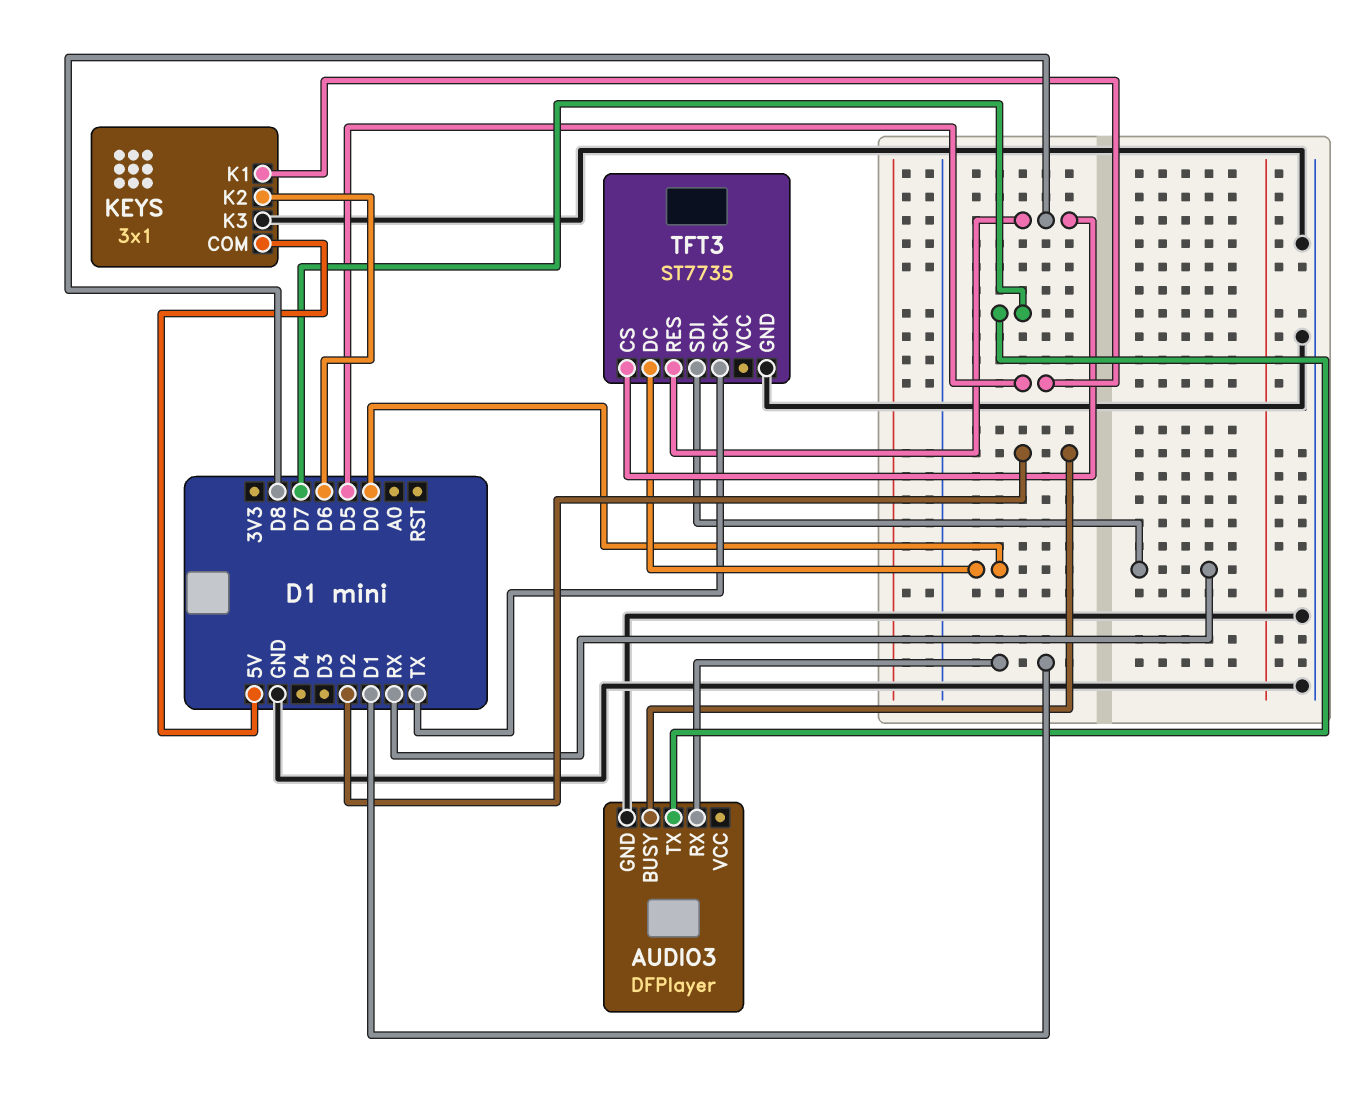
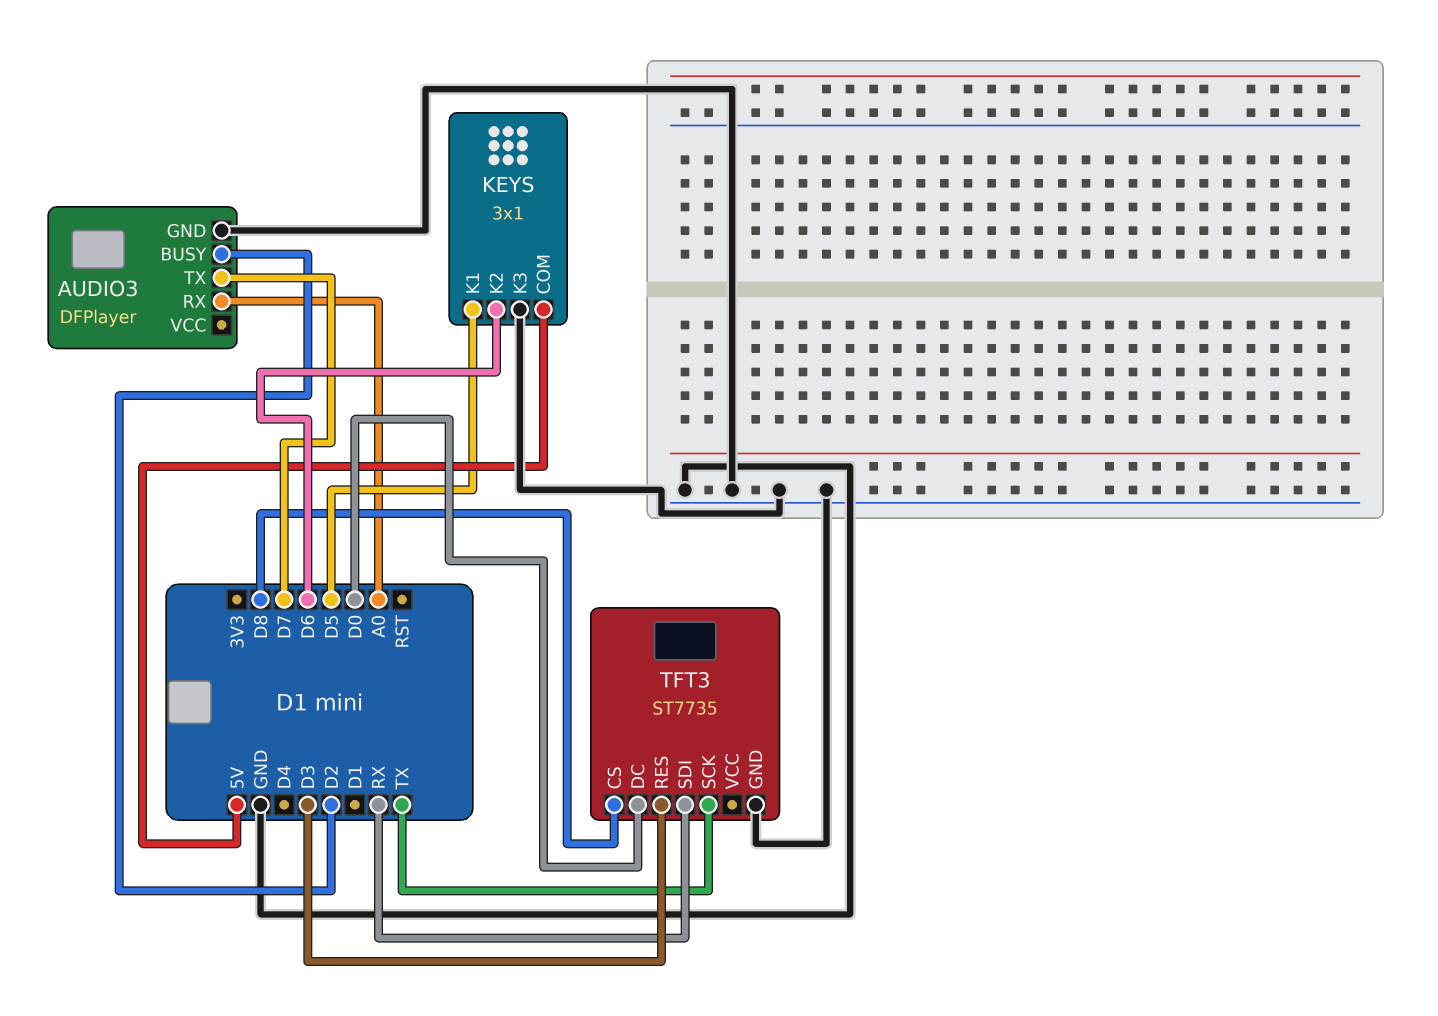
AUDIO3 pin RX: D1 -> A0
TFT3 pin RES: D8 -> D3

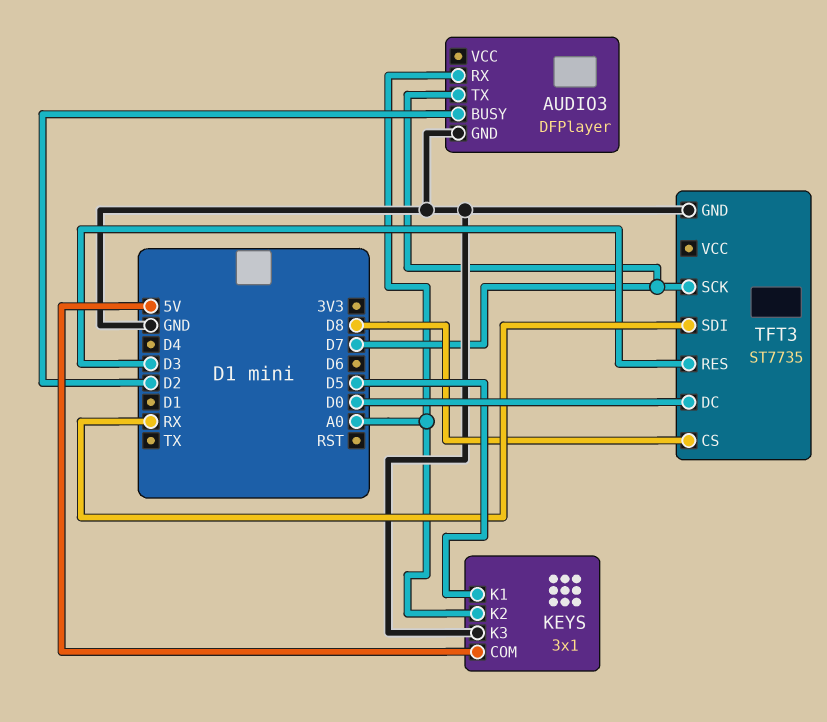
KEYS pin K2: D6 -> A0
TFT3 pin SCK: TX -> D7

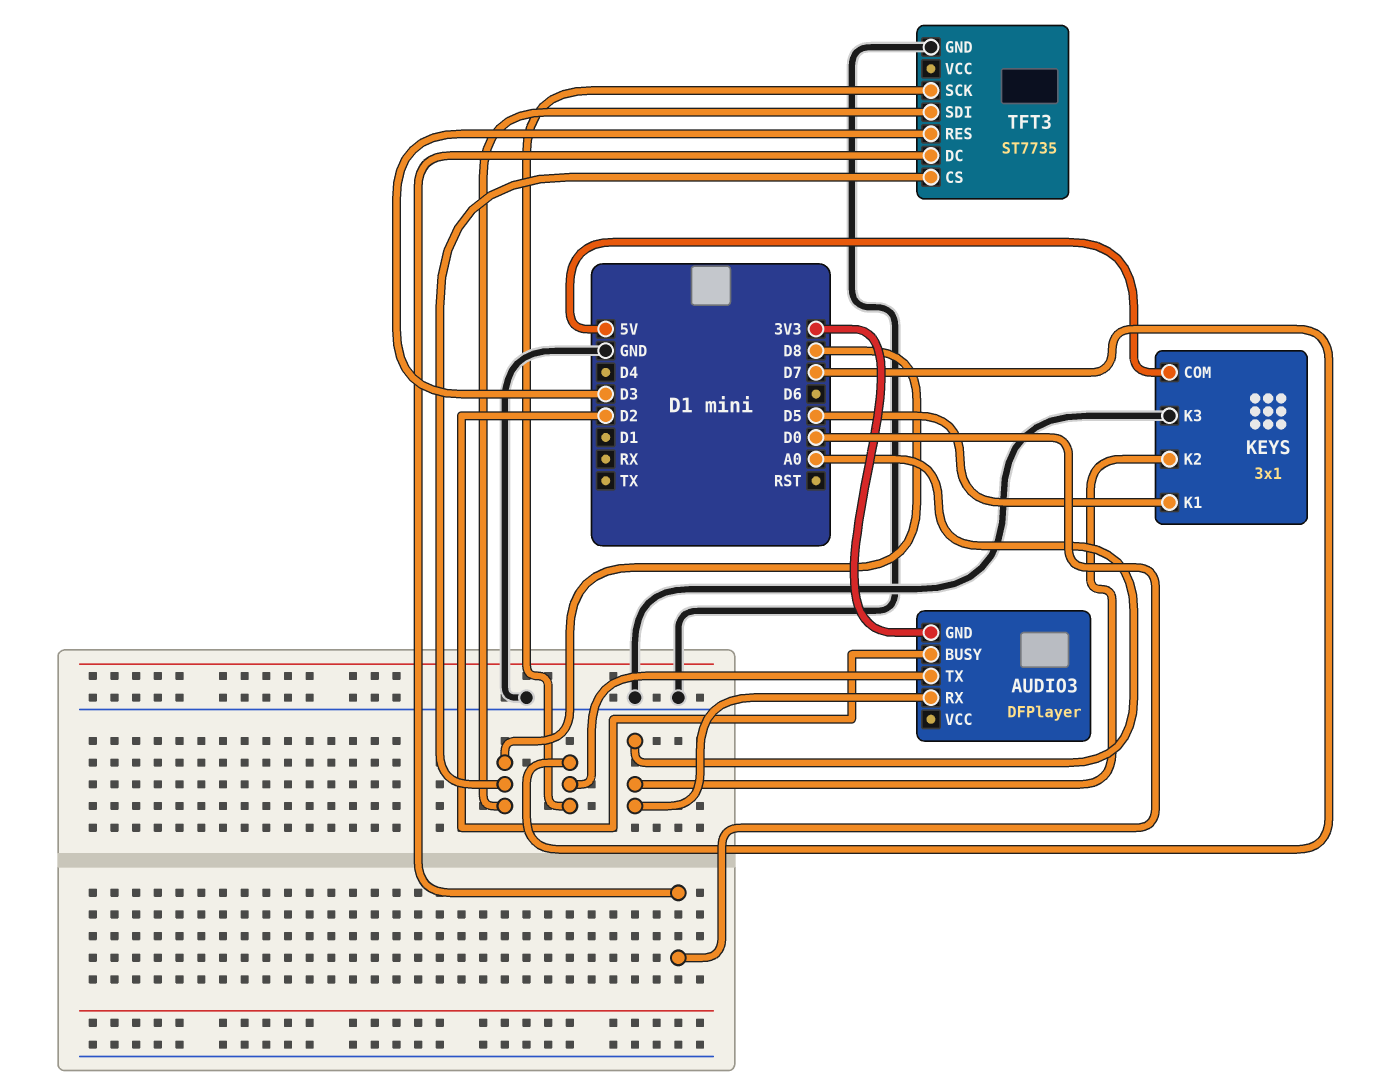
AUDIO3 pin GND: GND -> 3V3
TFT3 pin SDI: RX -> D8

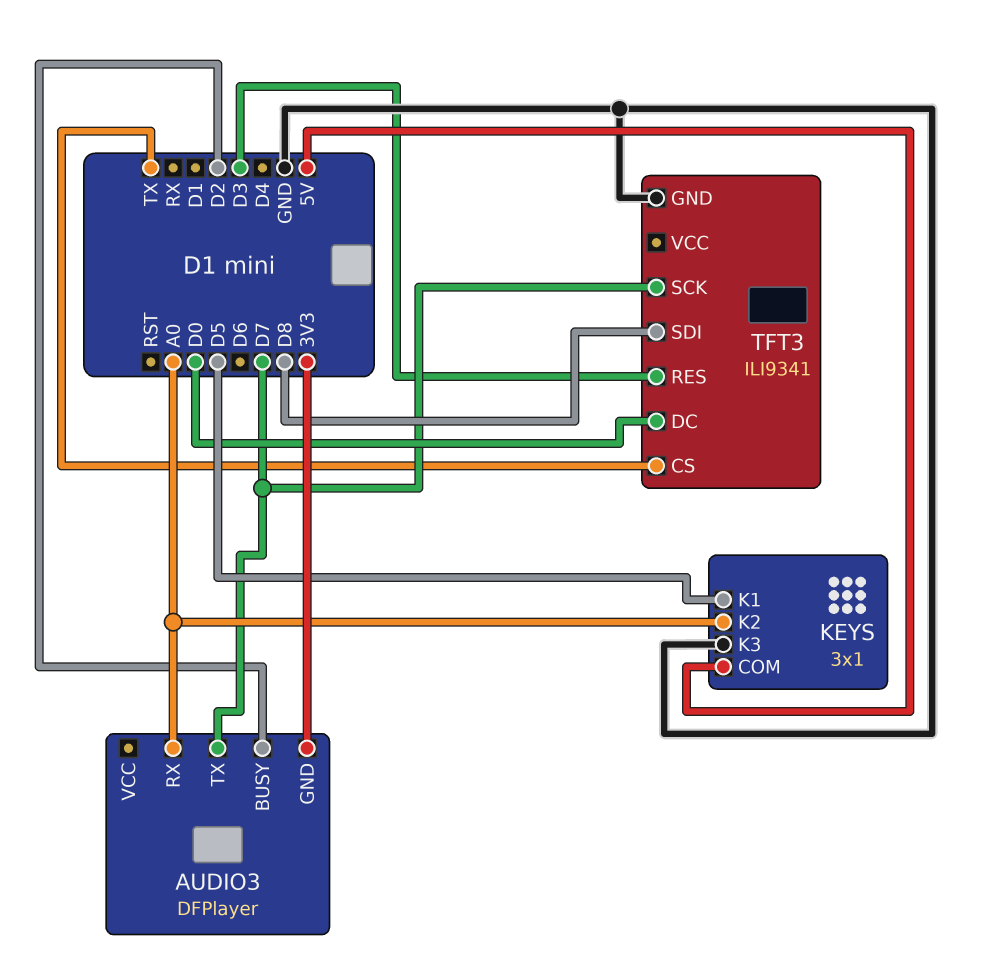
TFT3: ST7735 -> ILI9341
TFT3 pin CS: D8 -> TX

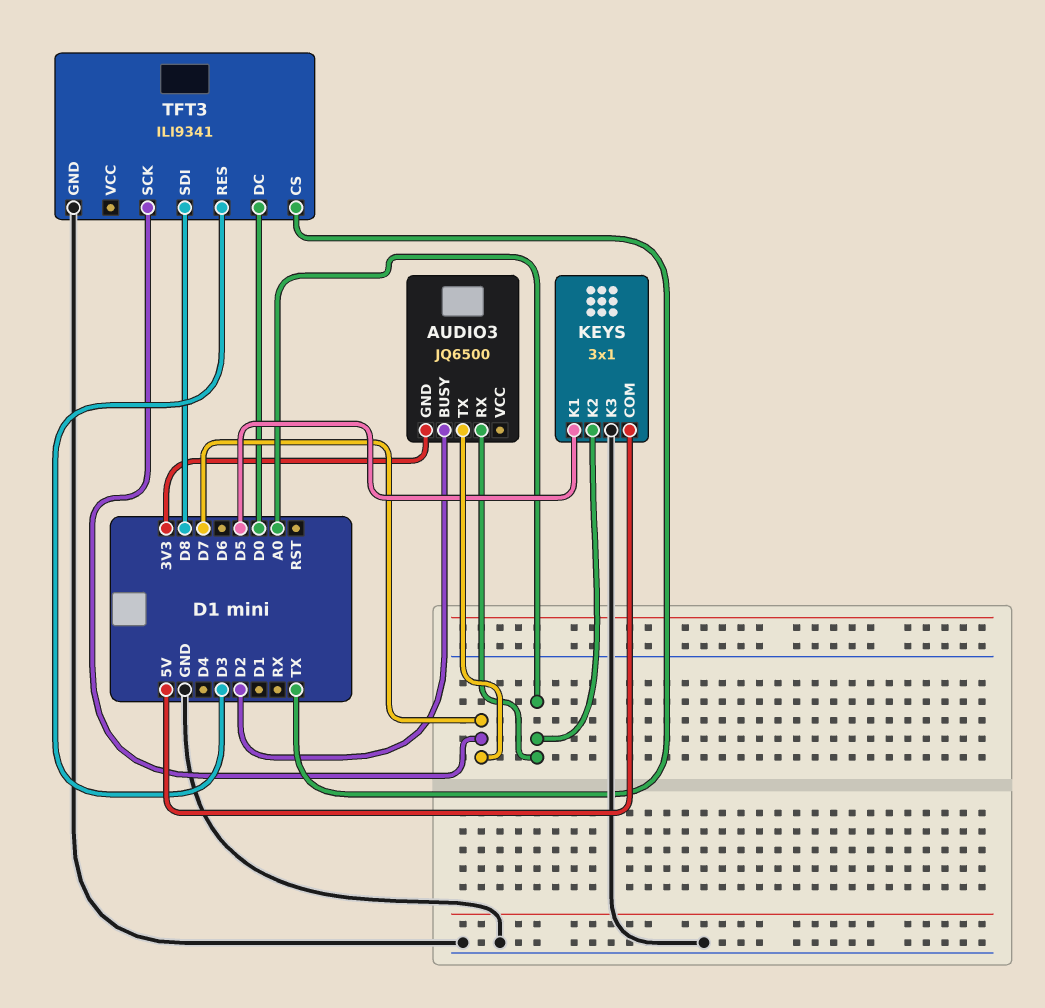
AUDIO3: DFPlayer -> JQ6500

